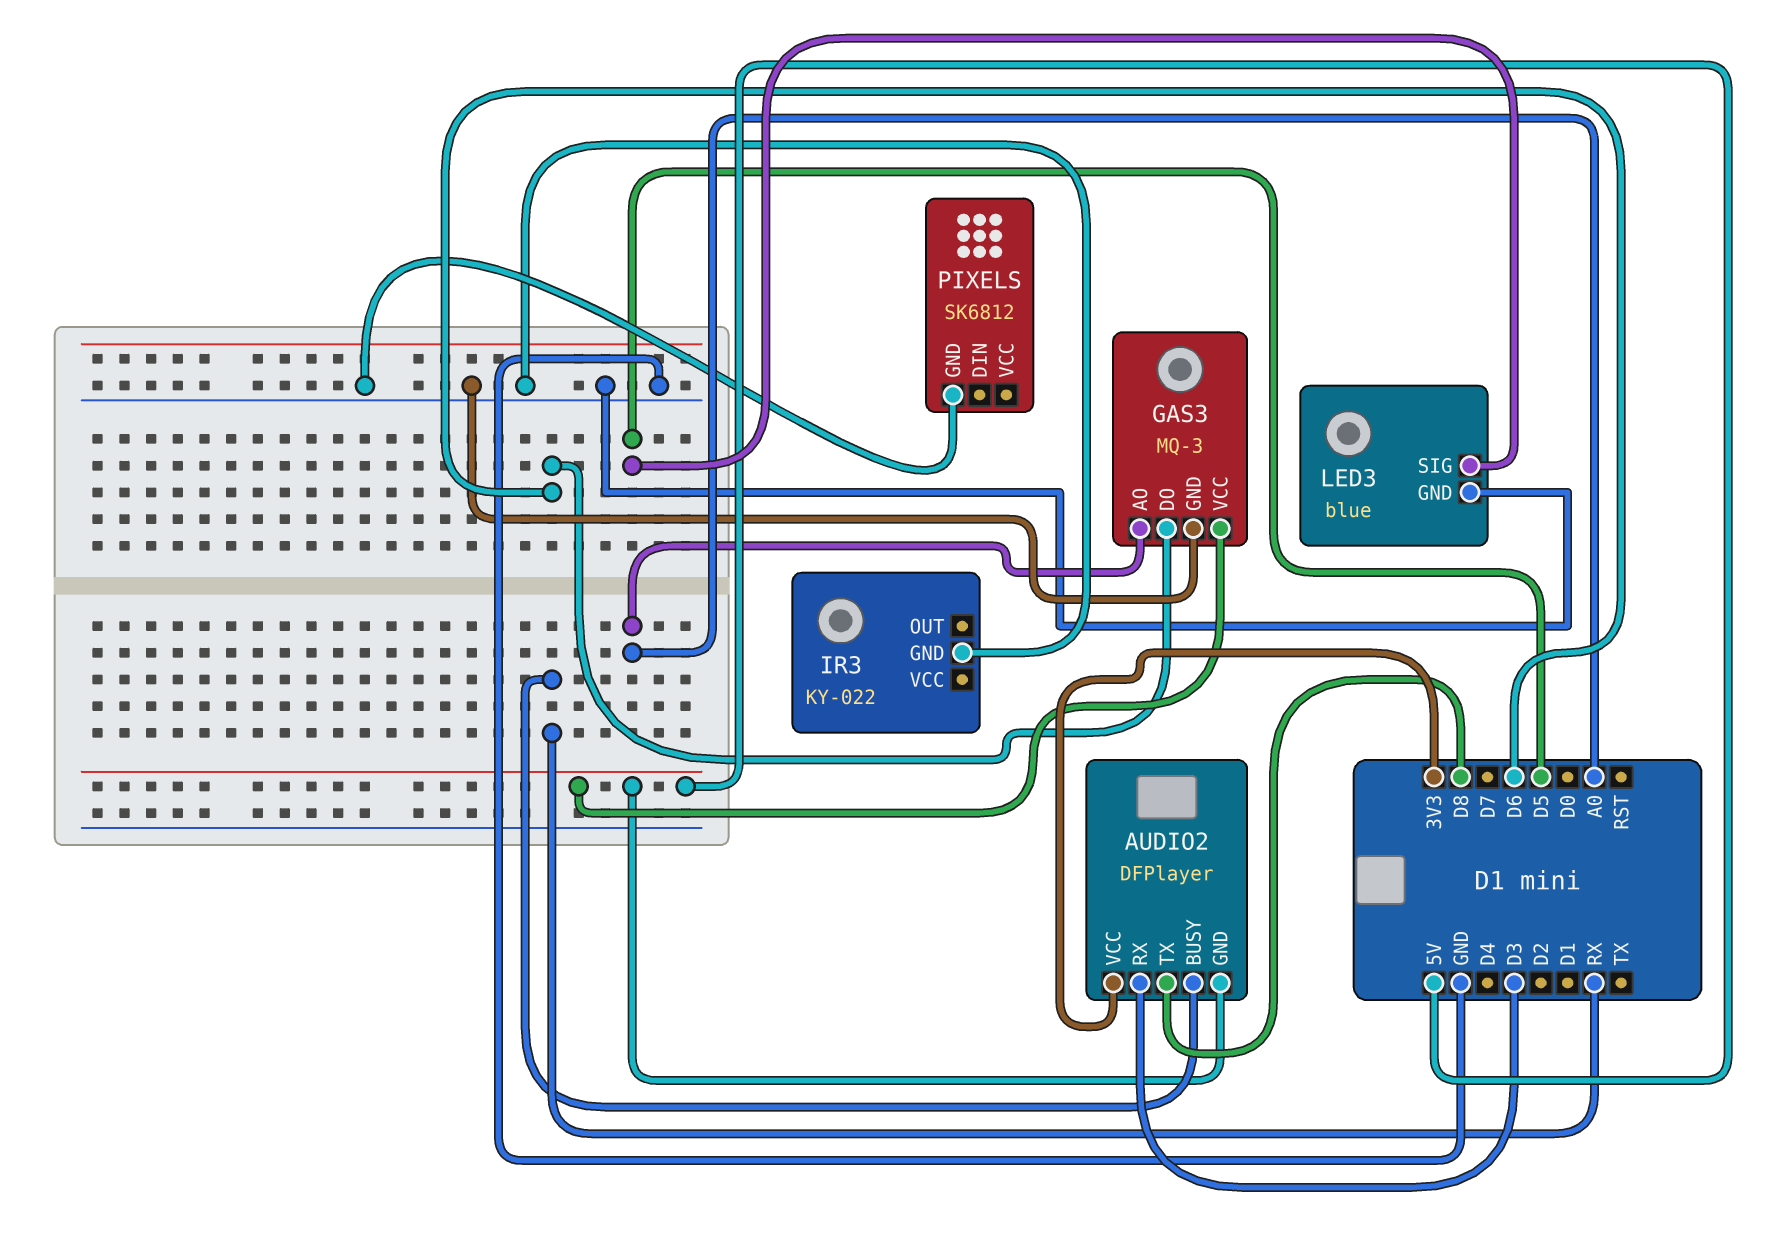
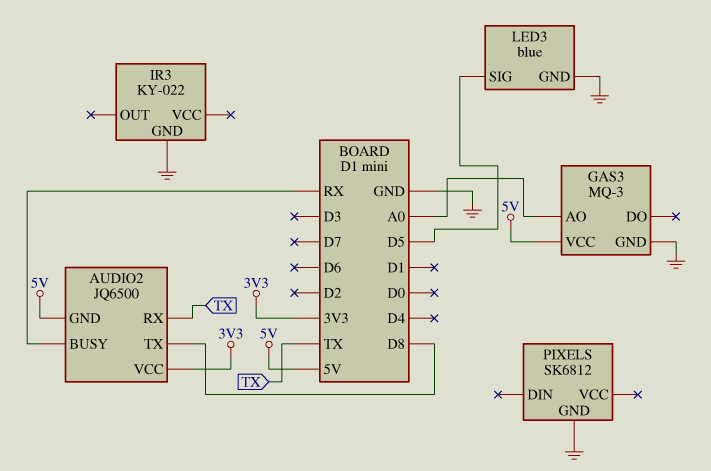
AUDIO2: DFPlayer -> JQ6500
AUDIO2 pin RX: D3 -> TX
GAS3 pin DO: D6 -> none

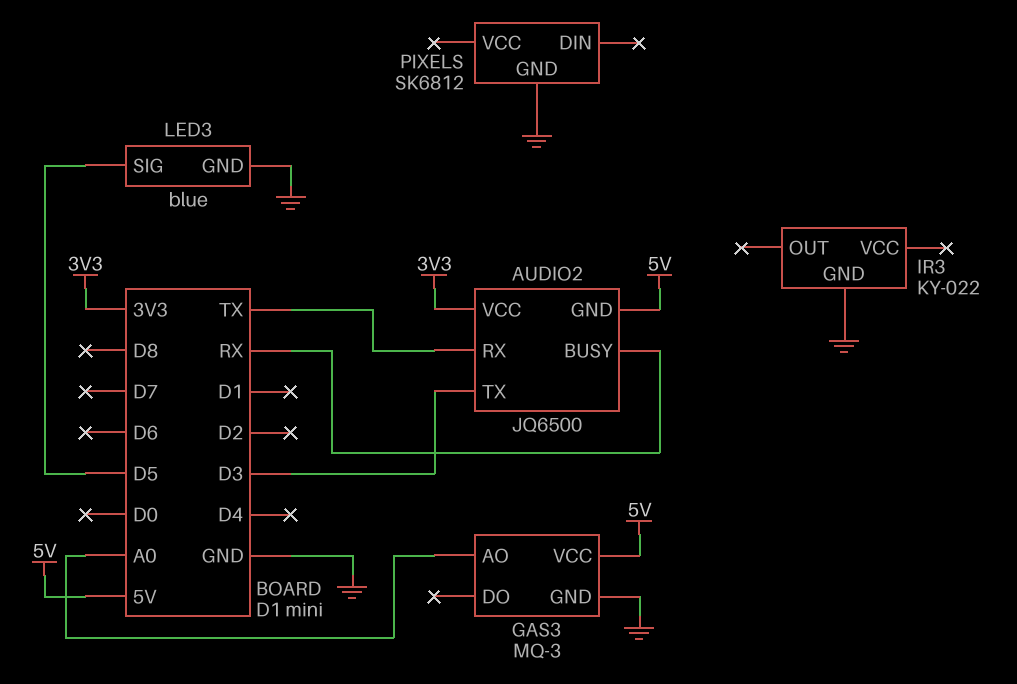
AUDIO2 pin TX: D8 -> D3

